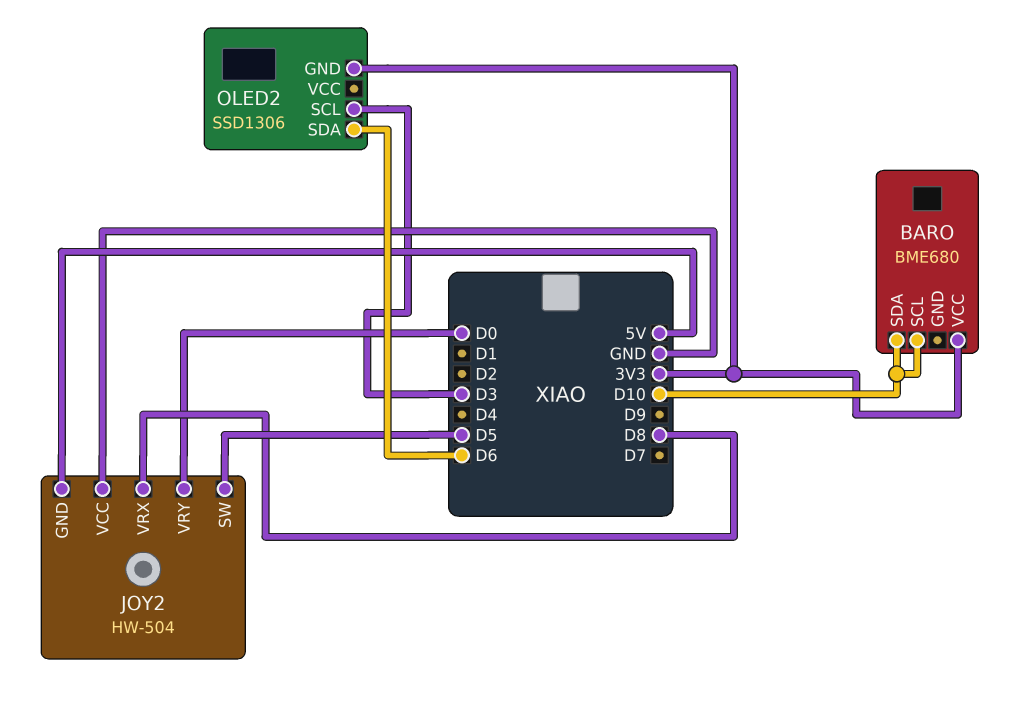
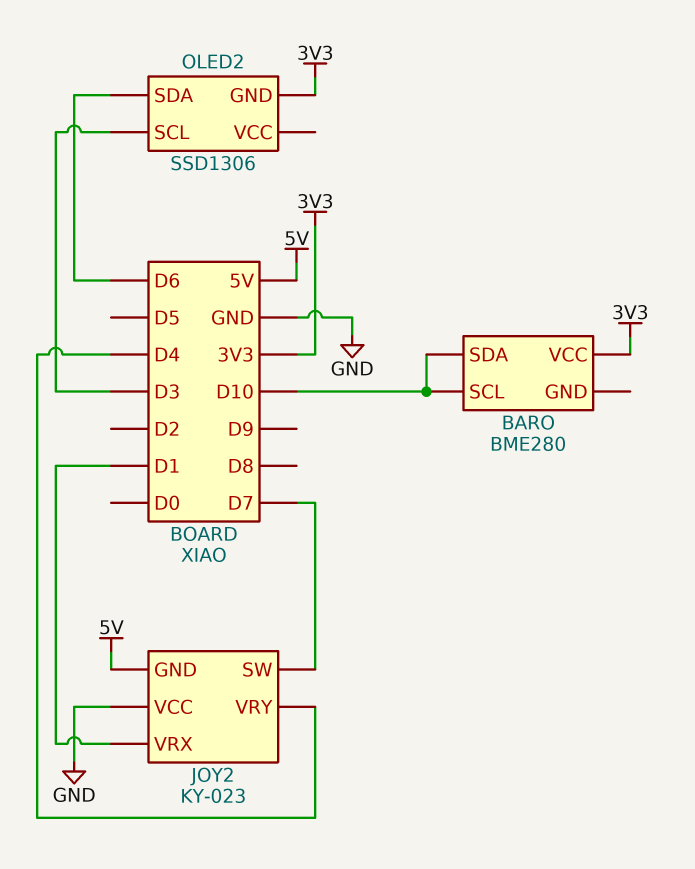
BARO: BME680 -> BME280
JOY2: HW-504 -> KY-023
JOY2 pin SW: D5 -> D7
JOY2 pin VRX: D8 -> D1
JOY2 pin VRY: D0 -> D4

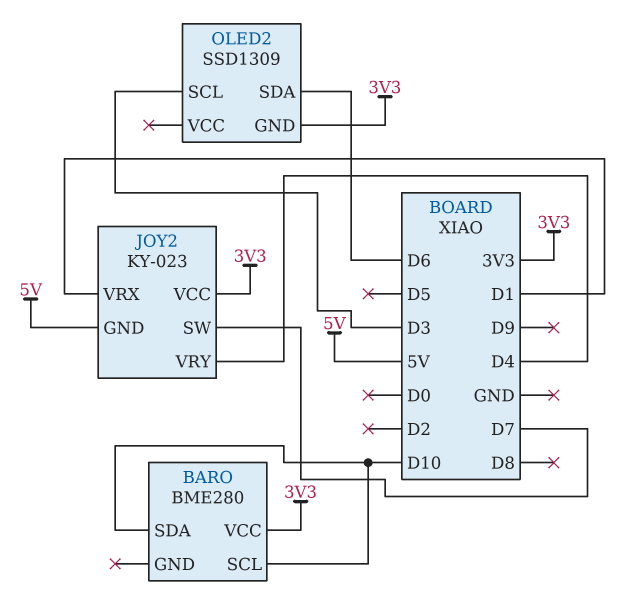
JOY2 pin VCC: GND -> 3V3
OLED2: SSD1306 -> SSD1309

